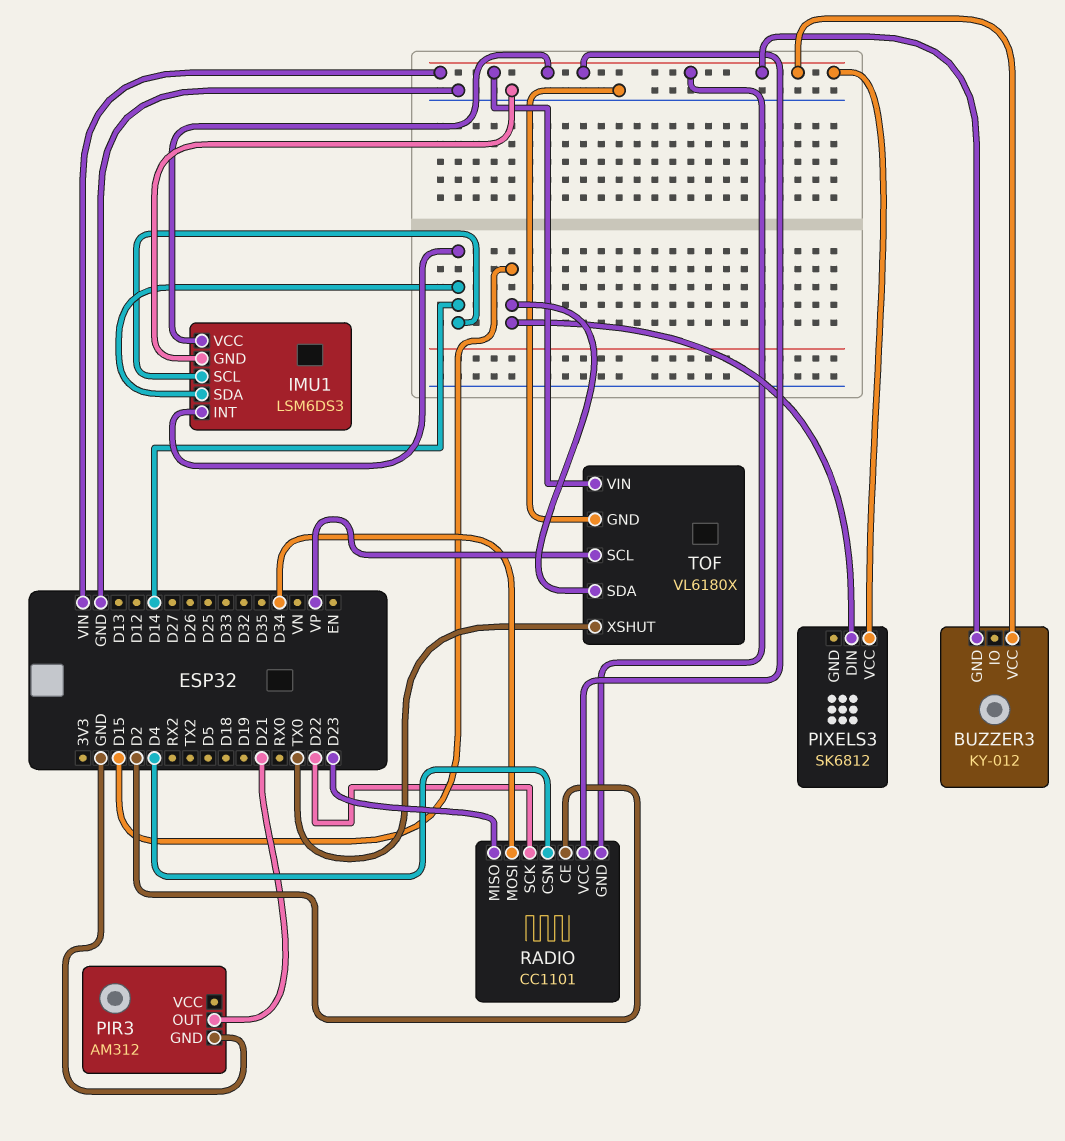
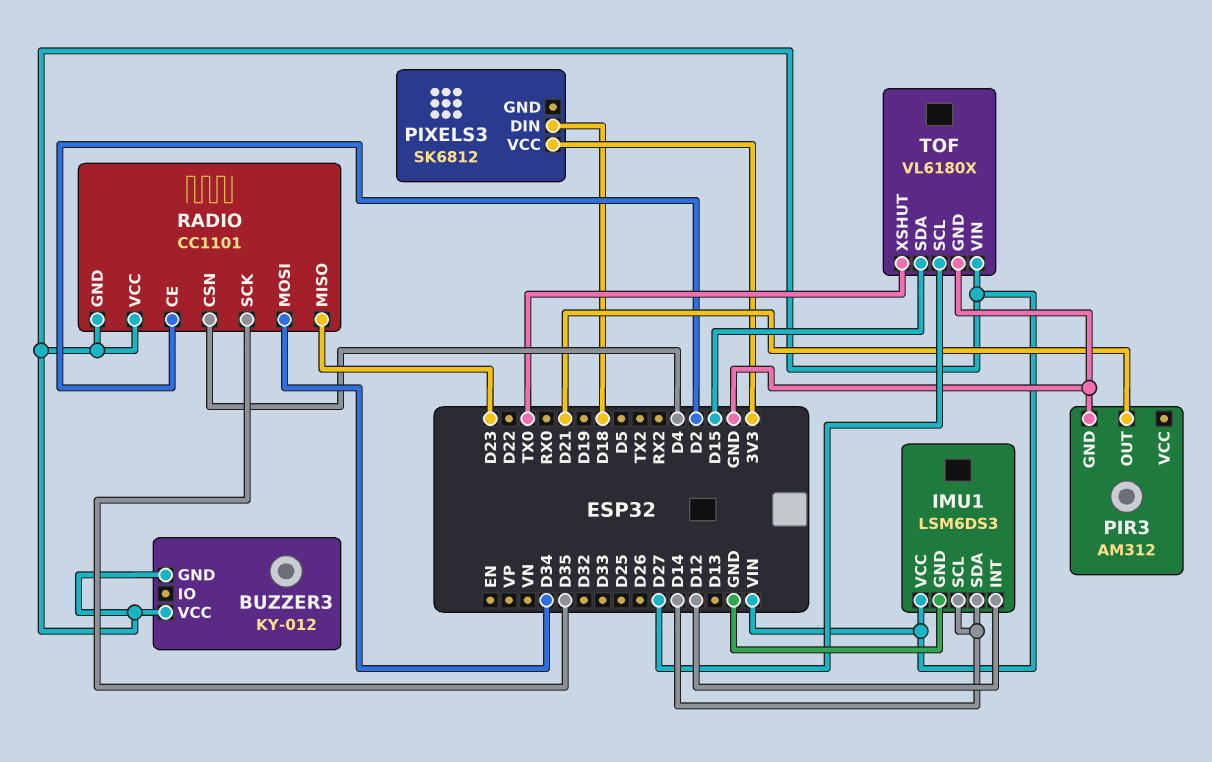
IMU1 pin INT: D14 -> D12
PIXELS3 pin DIN: D15 -> D18
PIXELS3 pin VCC: VIN -> 3V3
RADIO pin SCK: D22 -> D35
TOF pin SCL: VP -> D27

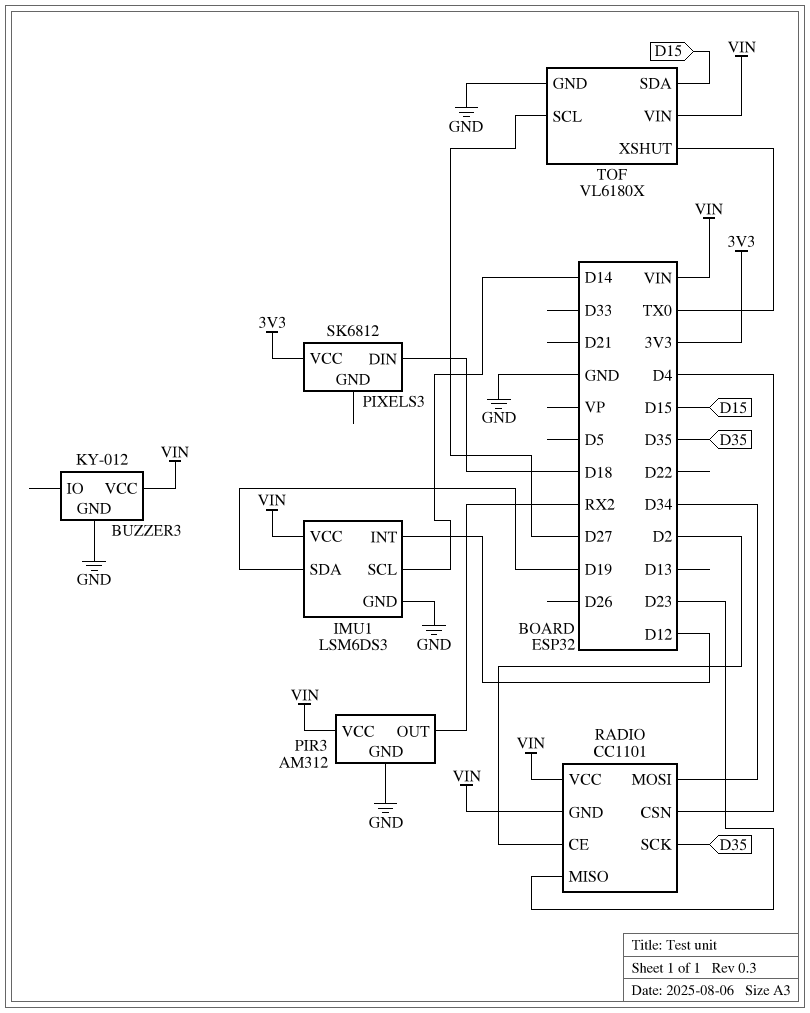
BUZZER3 pin GND: VIN -> GND
IMU1 pin SDA: D14 -> D19
PIR3 pin OUT: D21 -> RX2
PIR3 pin VCC: none -> VIN

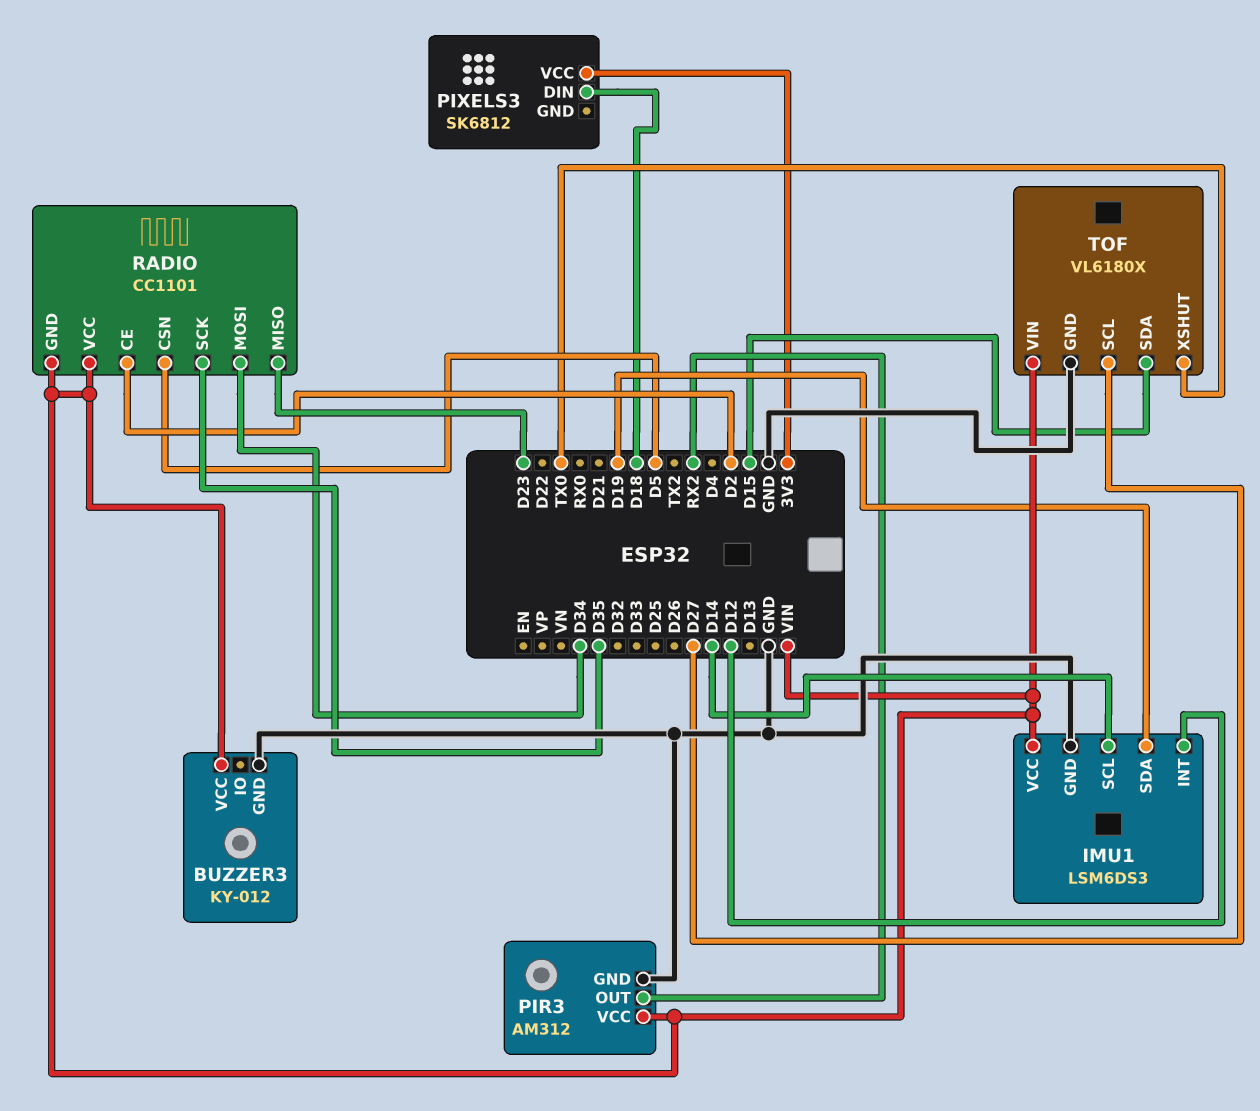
RADIO pin CSN: D4 -> D5

